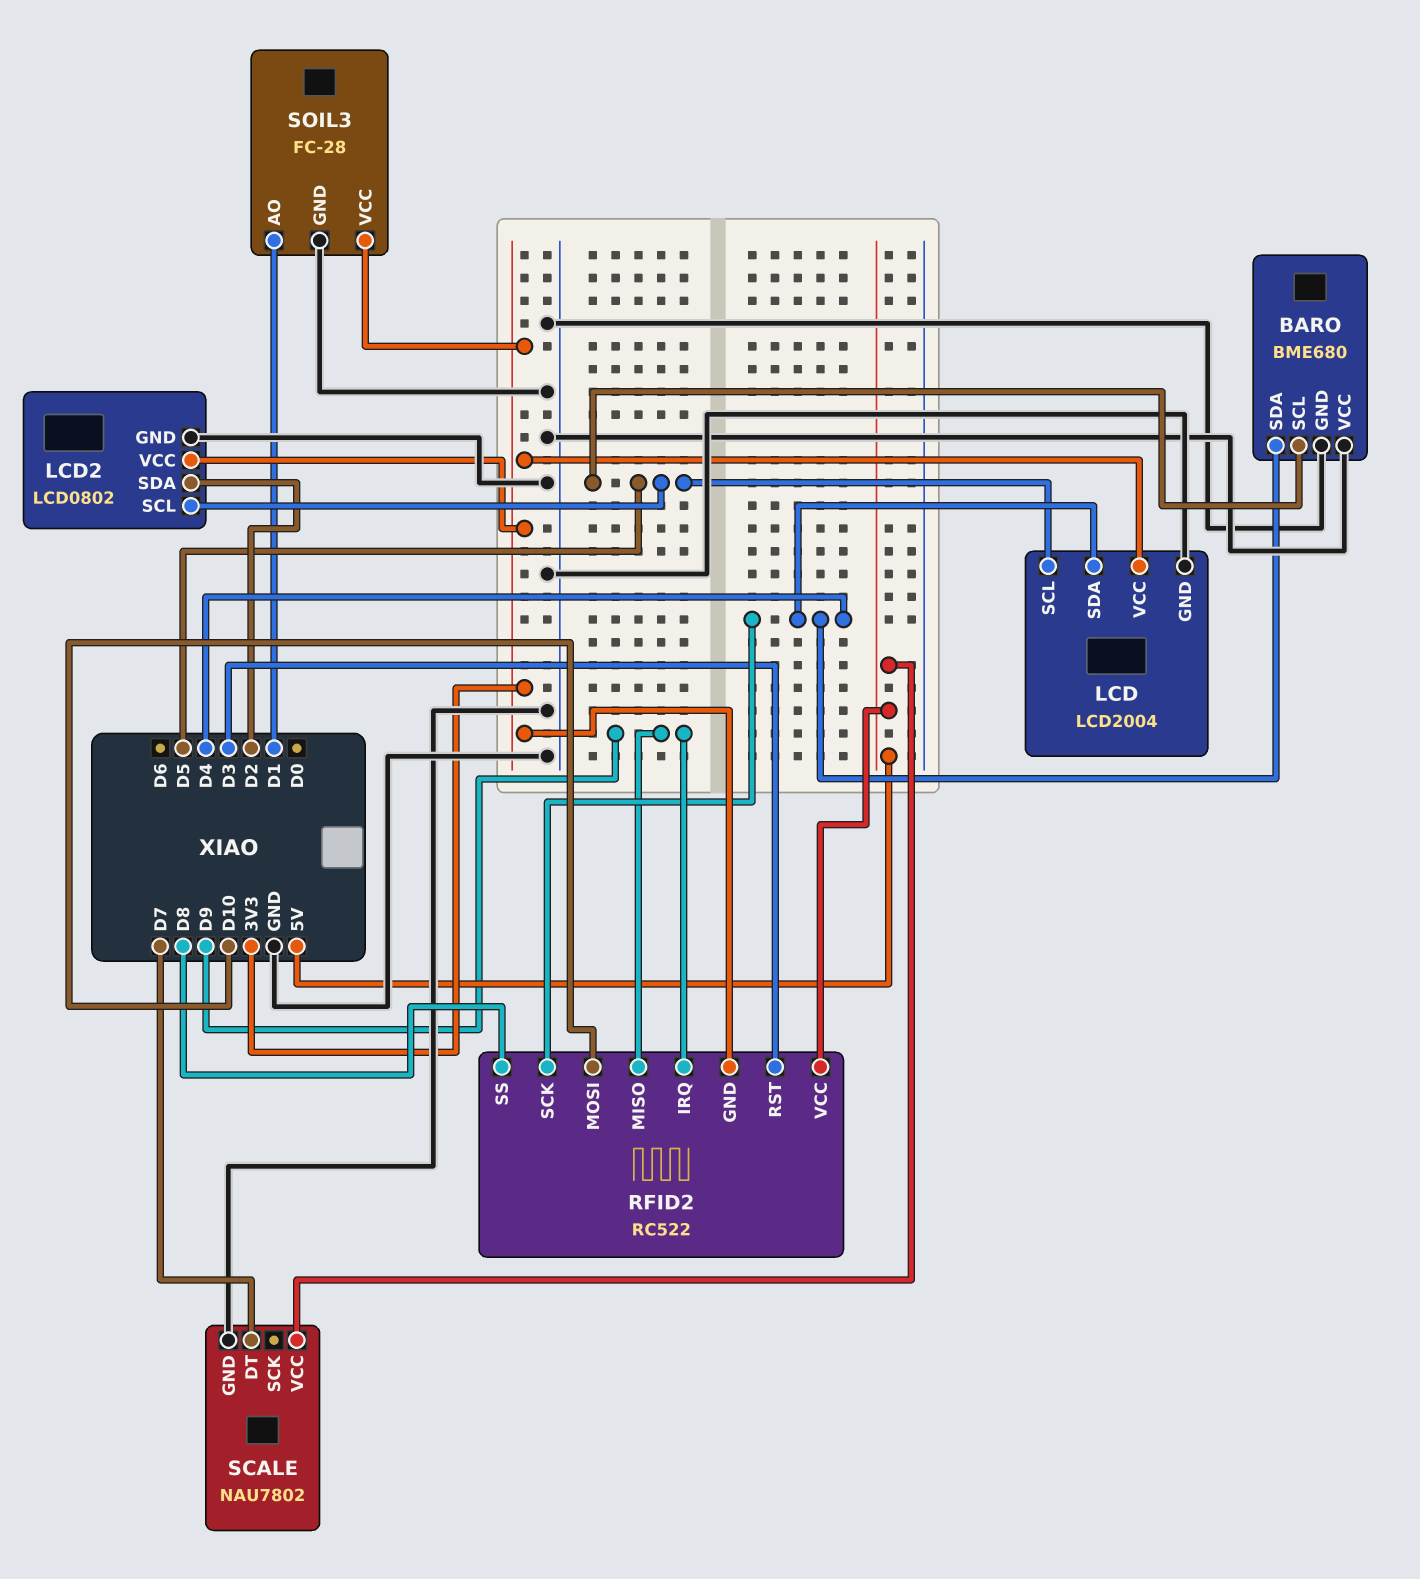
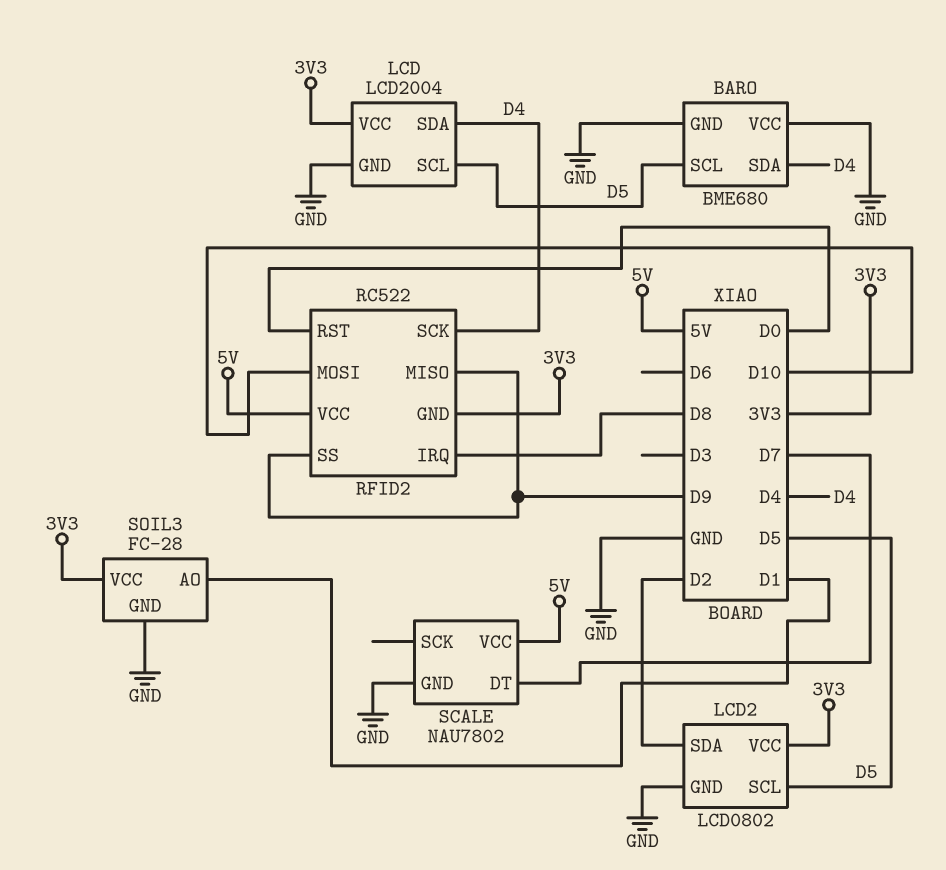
RFID2 pin IRQ: D9 -> D8
RFID2 pin RST: D3 -> D0
RFID2 pin SS: D8 -> D9

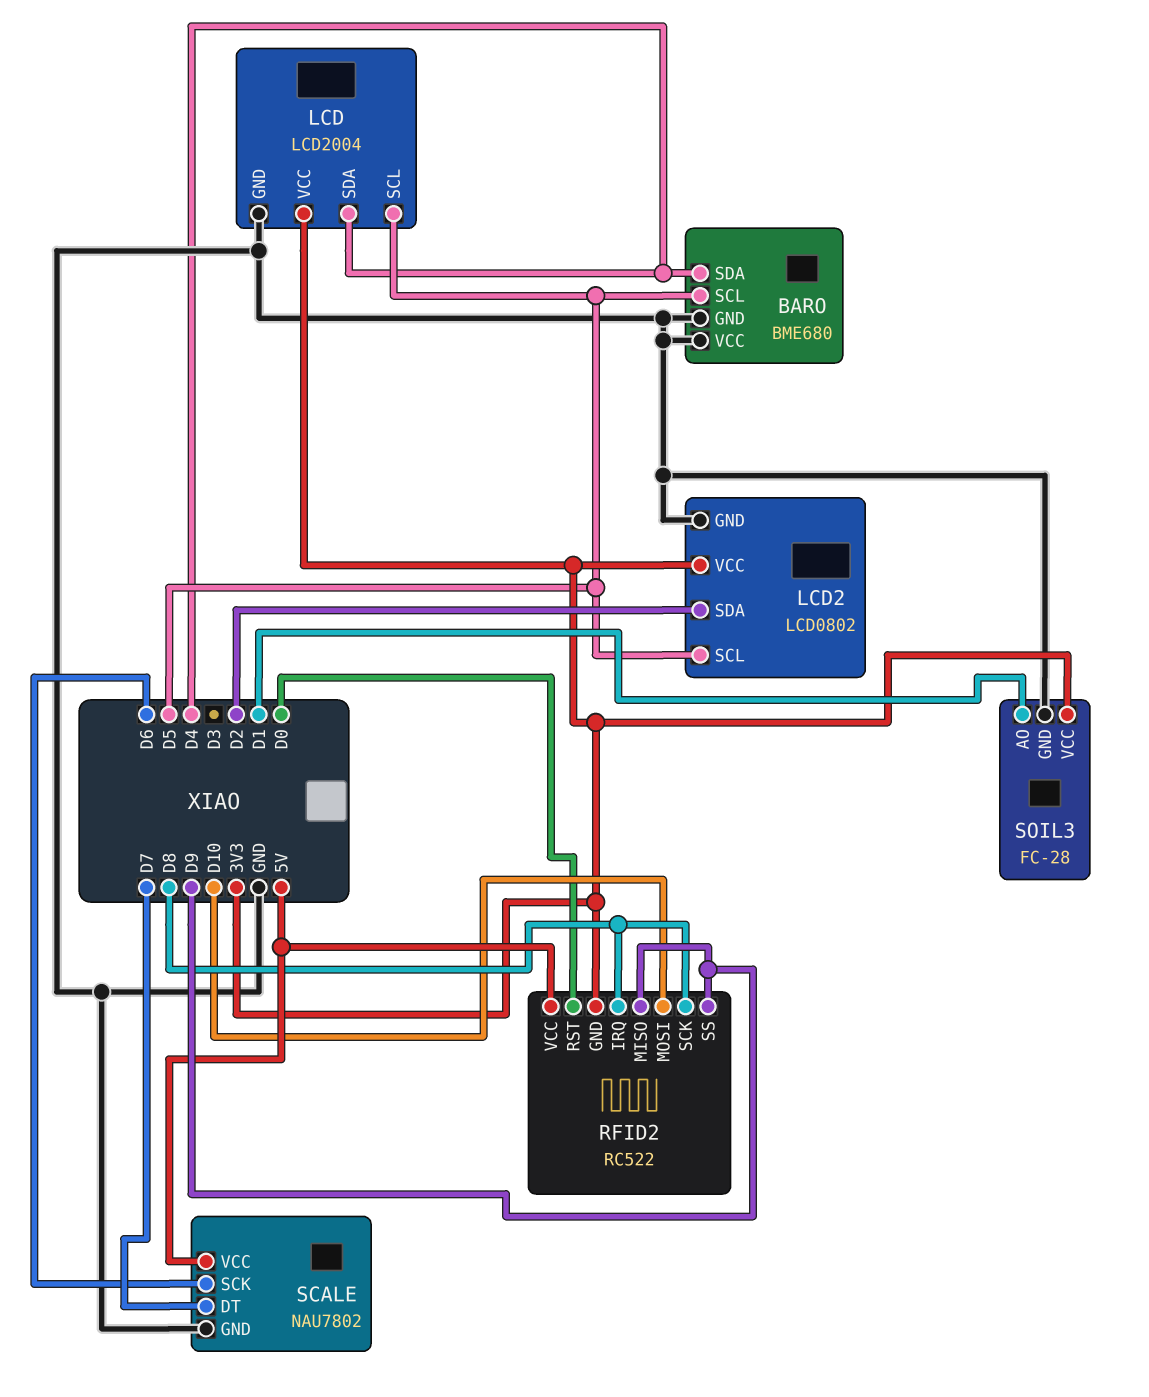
RFID2 pin SCK: D4 -> D8
SCALE pin SCK: none -> D6

